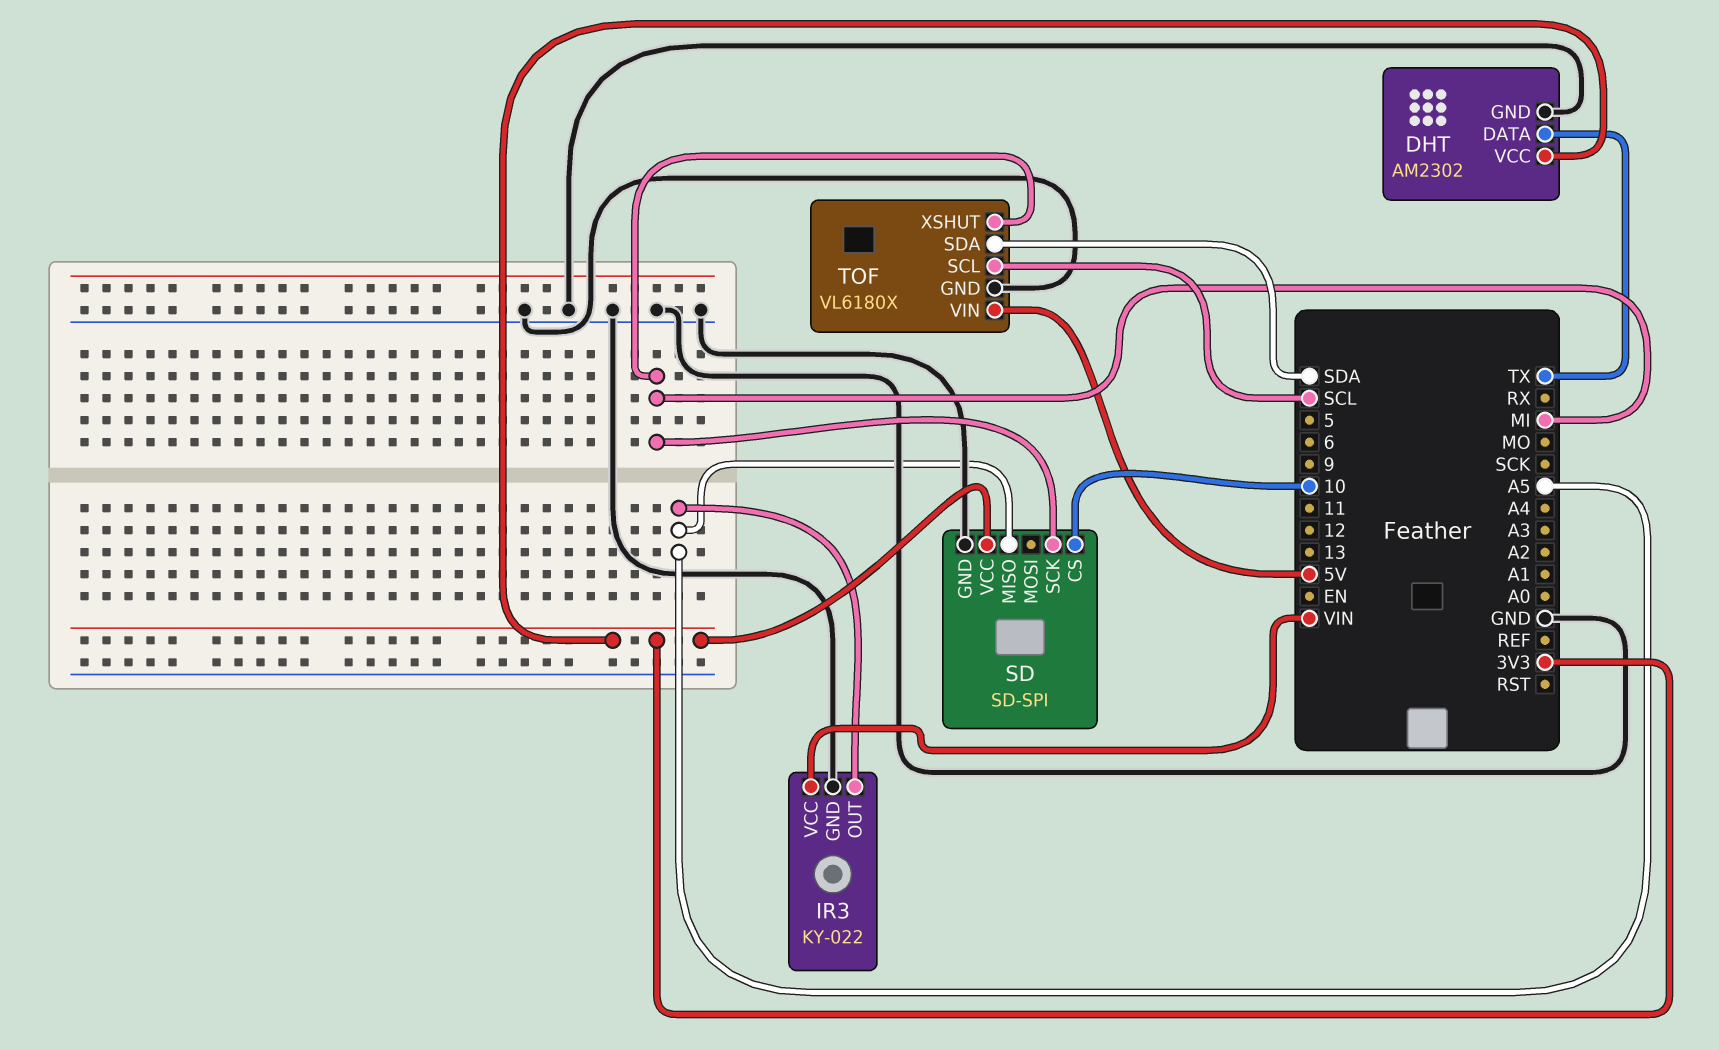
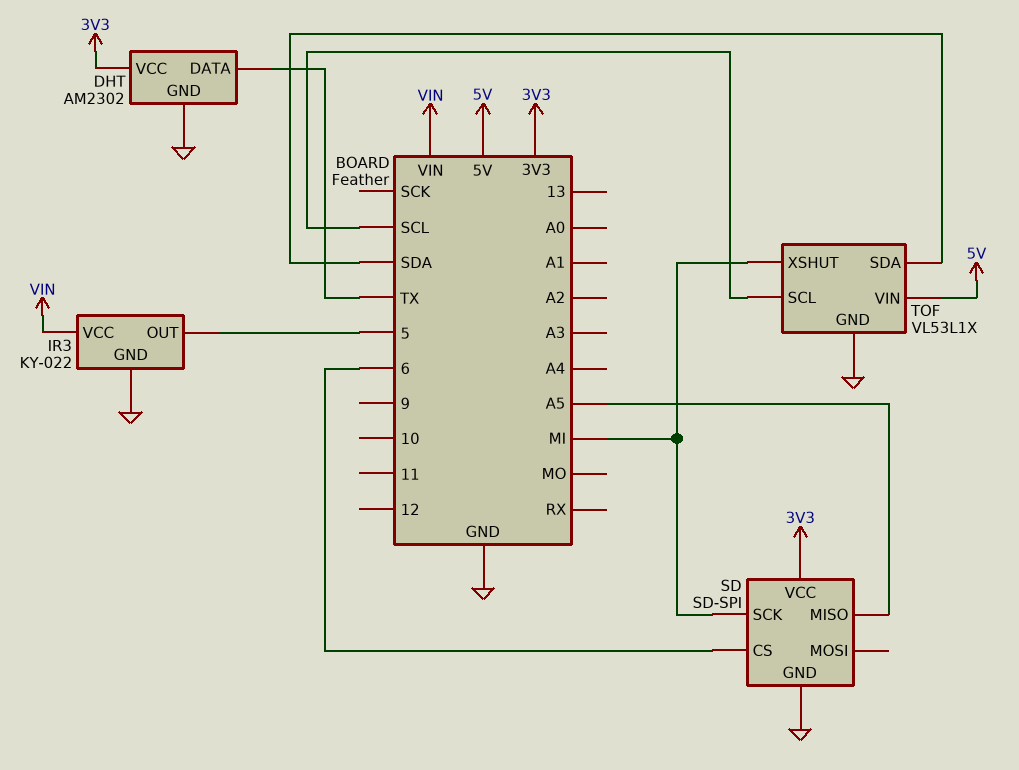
IR3 pin OUT: A5 -> 5
SD pin CS: 10 -> 6
TOF: VL6180X -> VL53L1X

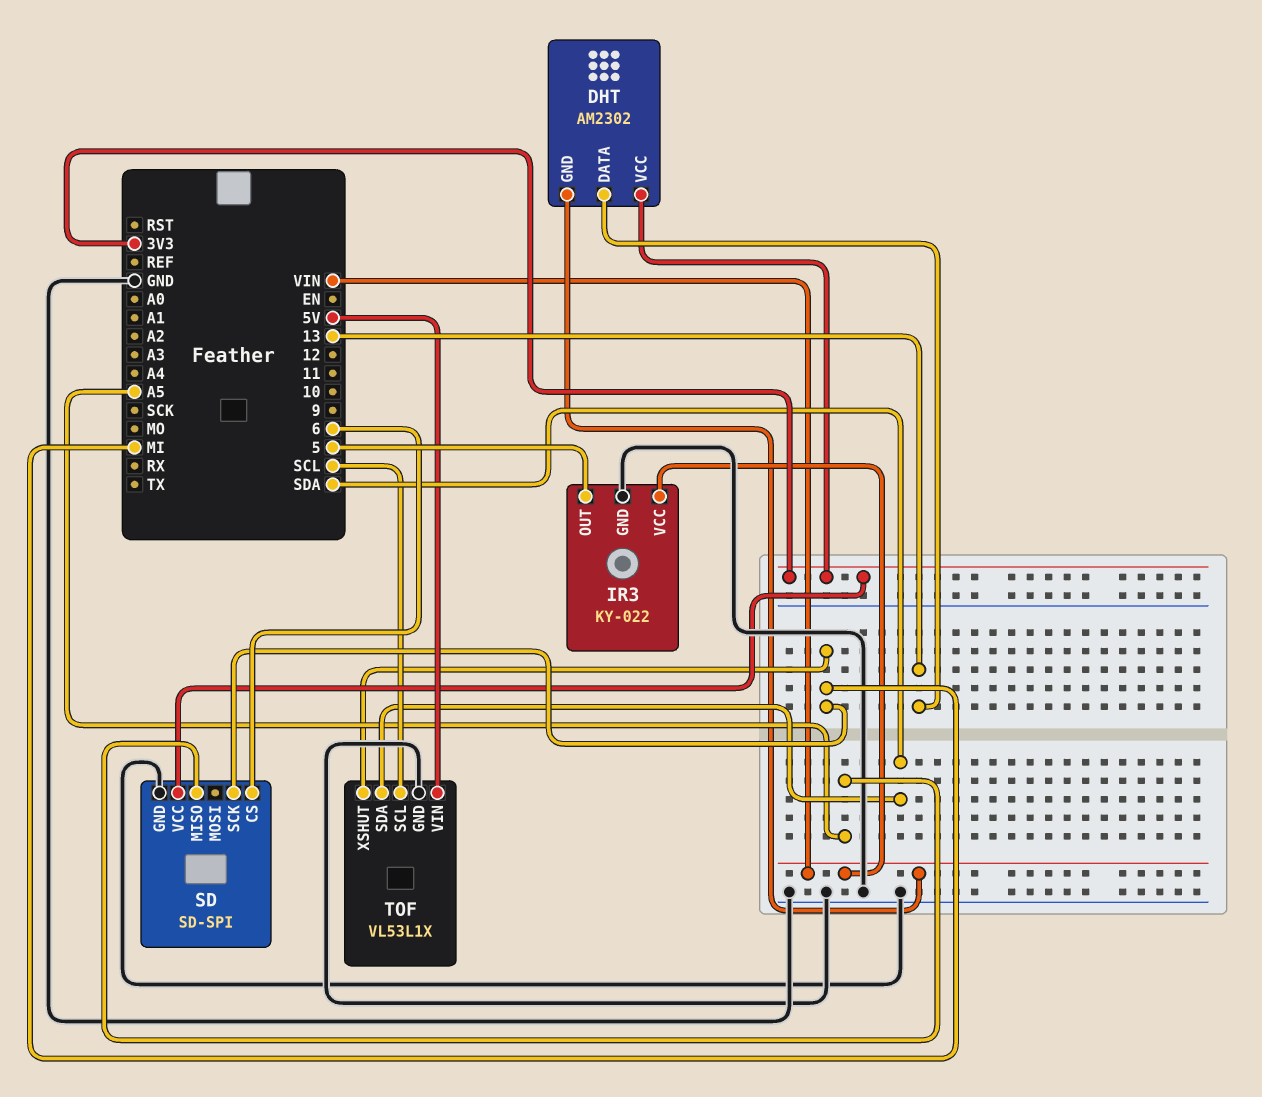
DHT pin DATA: TX -> 13
DHT pin GND: GND -> VIN

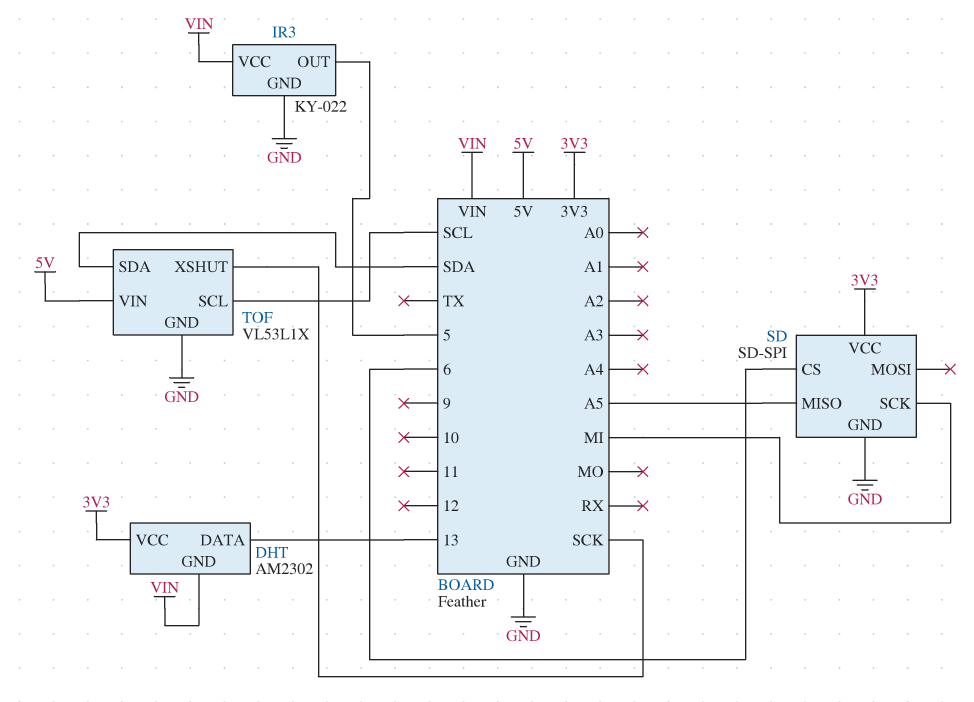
TOF pin XSHUT: MI -> SCK

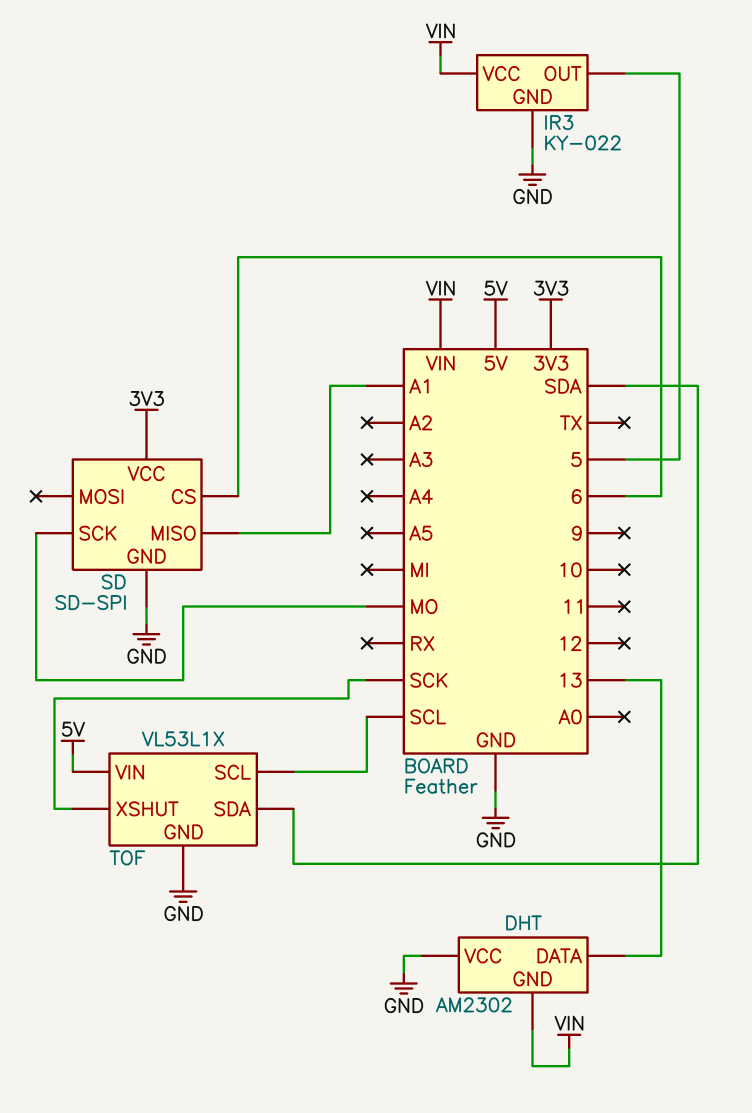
DHT pin VCC: 3V3 -> GND
SD pin MISO: A5 -> A1
SD pin SCK: MI -> MO

